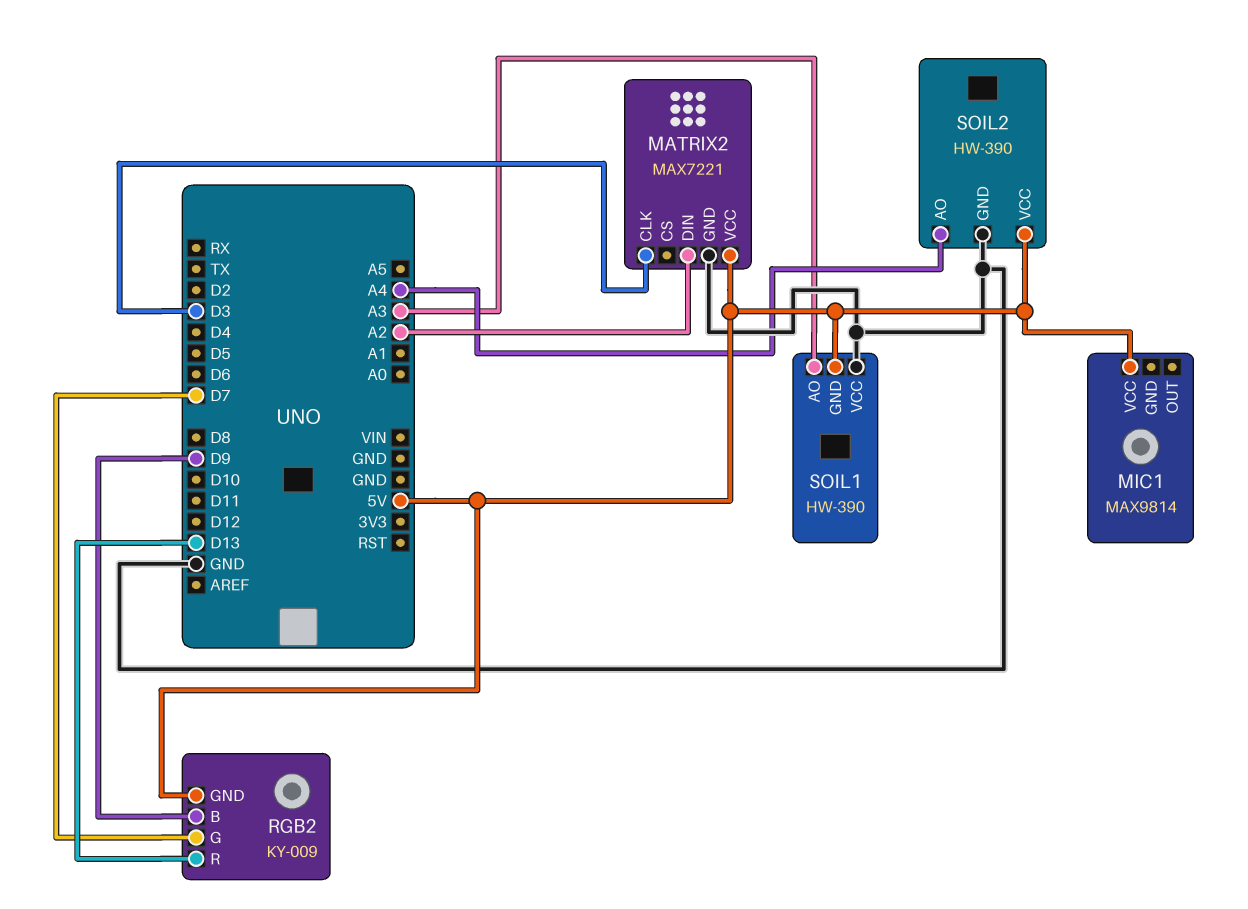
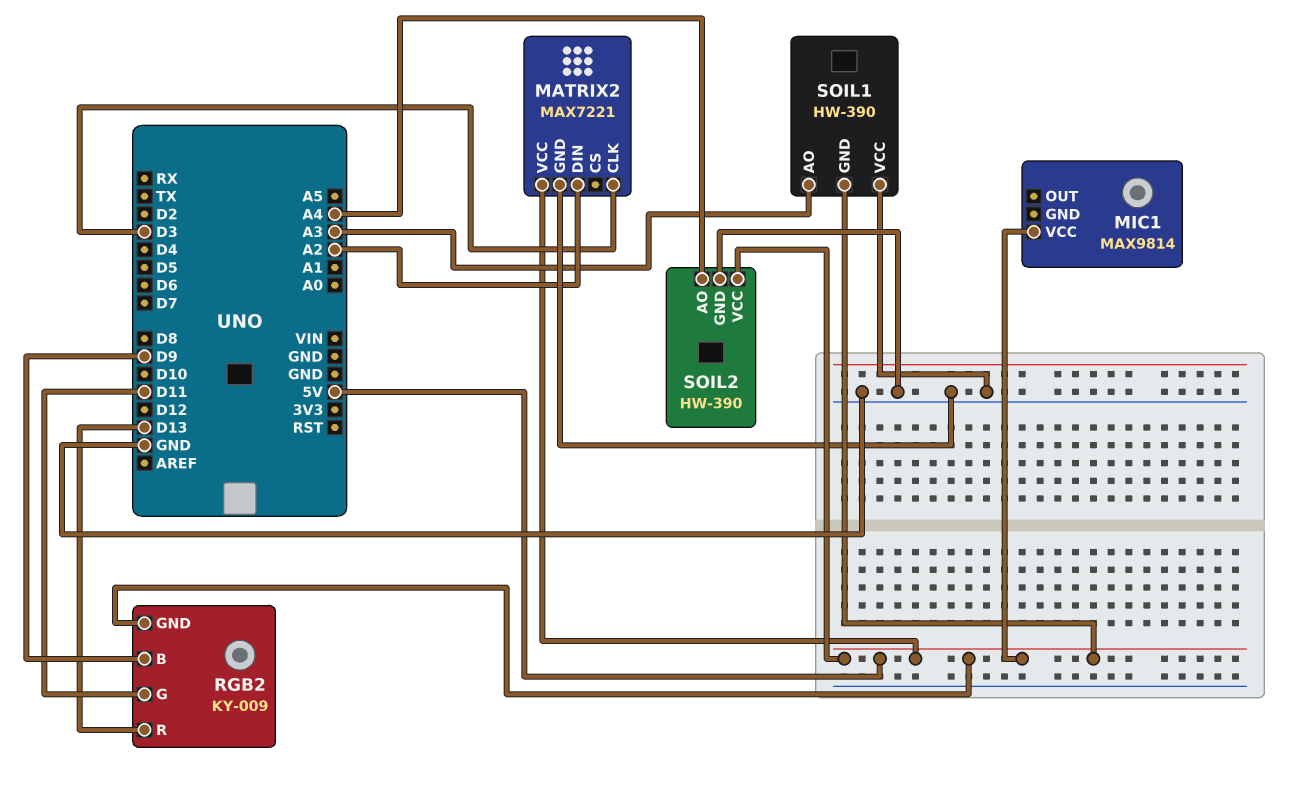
RGB2 pin G: D7 -> D11

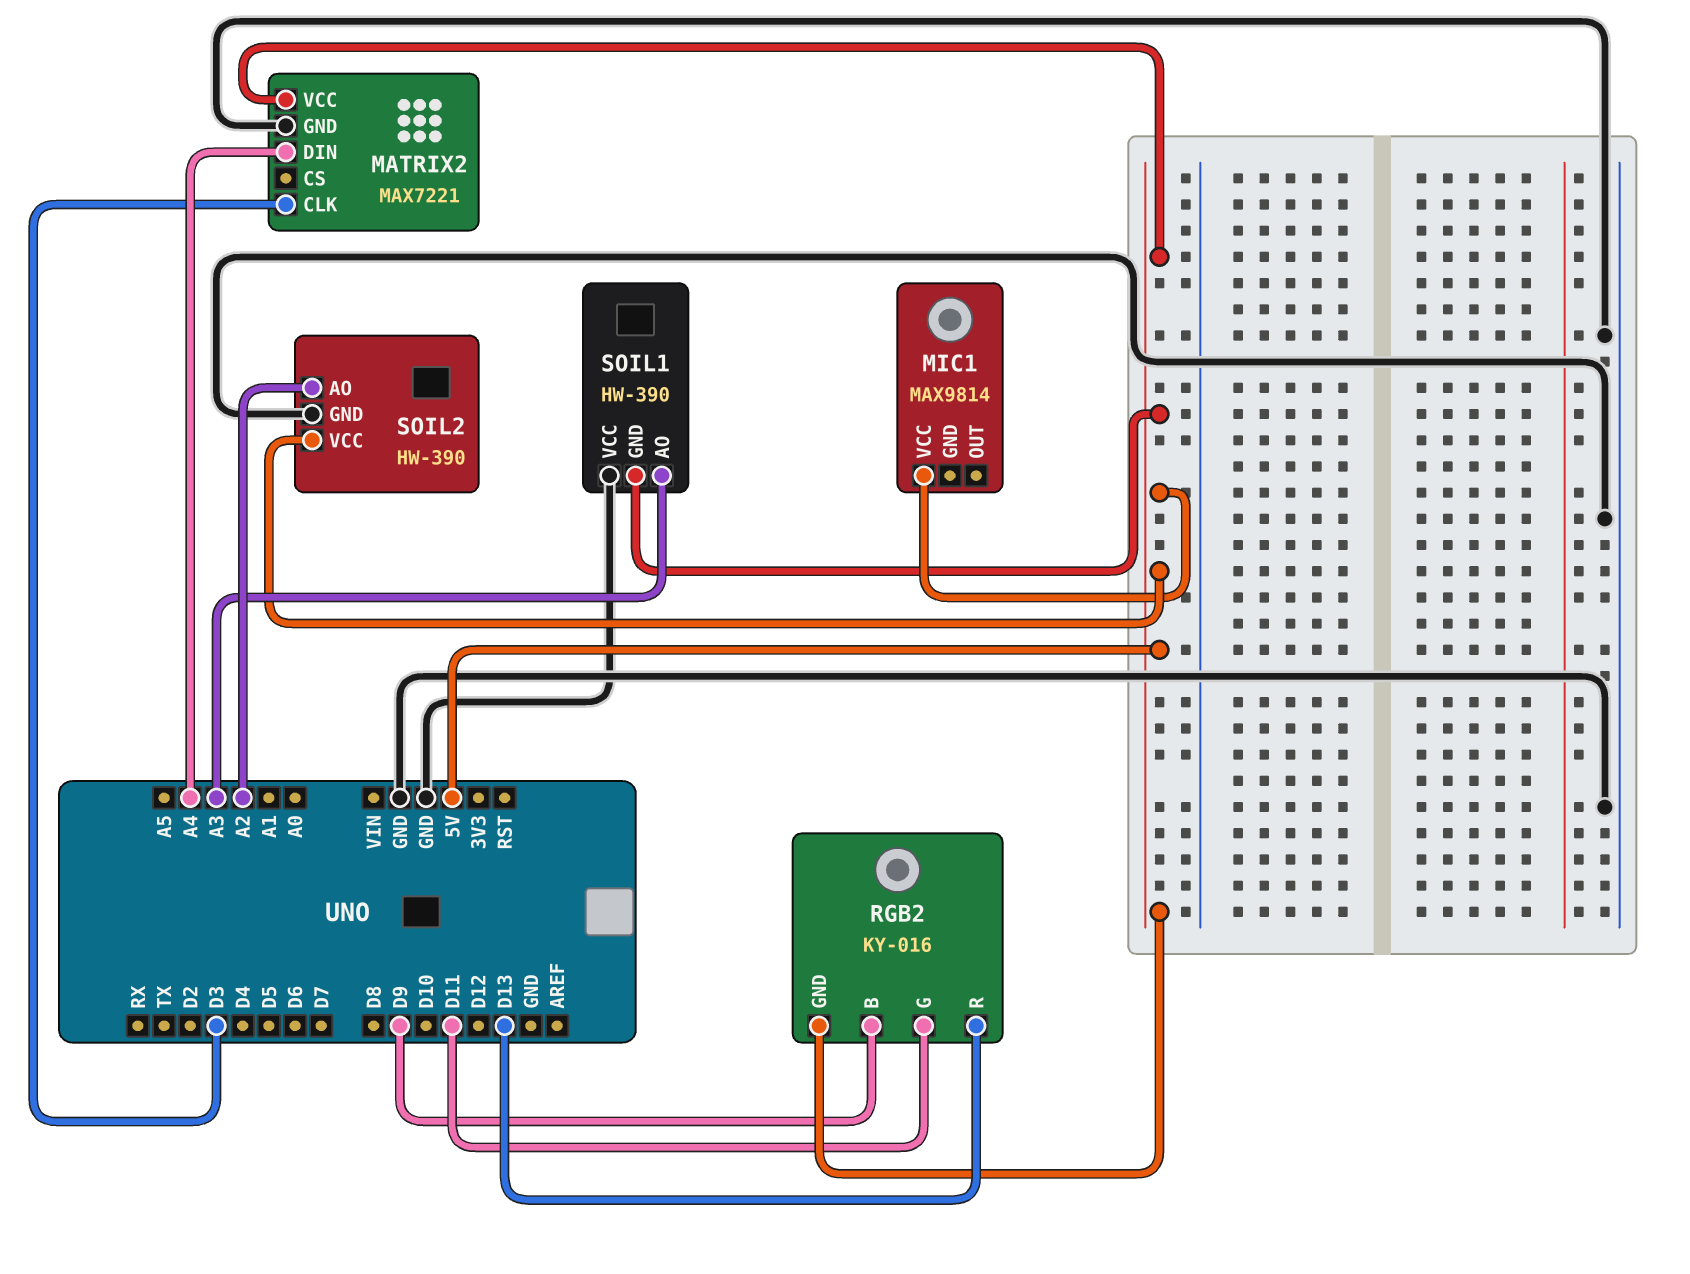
MATRIX2 pin DIN: A2 -> A4
RGB2: KY-009 -> KY-016
SOIL2 pin AO: A4 -> A2

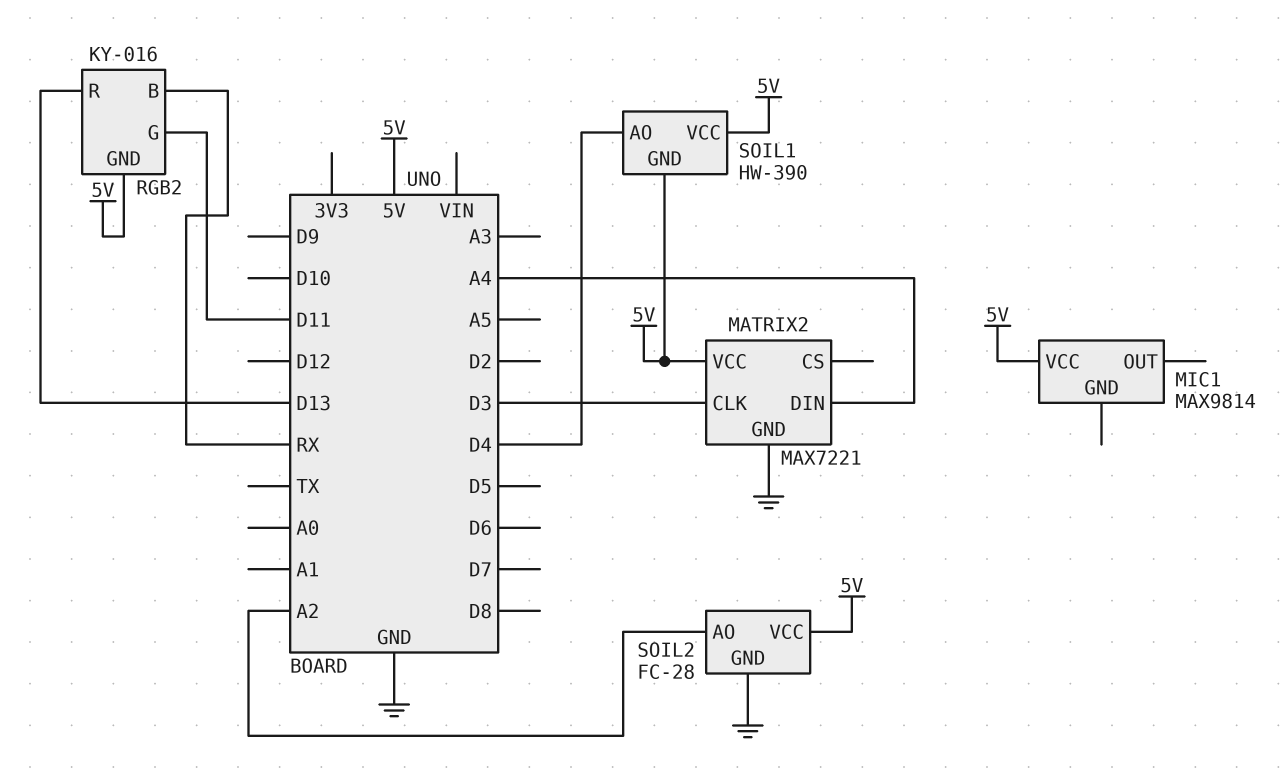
RGB2 pin B: D9 -> RX
SOIL1 pin AO: A3 -> D4
SOIL1 pin VCC: GND -> 5V
SOIL2: HW-390 -> FC-28

